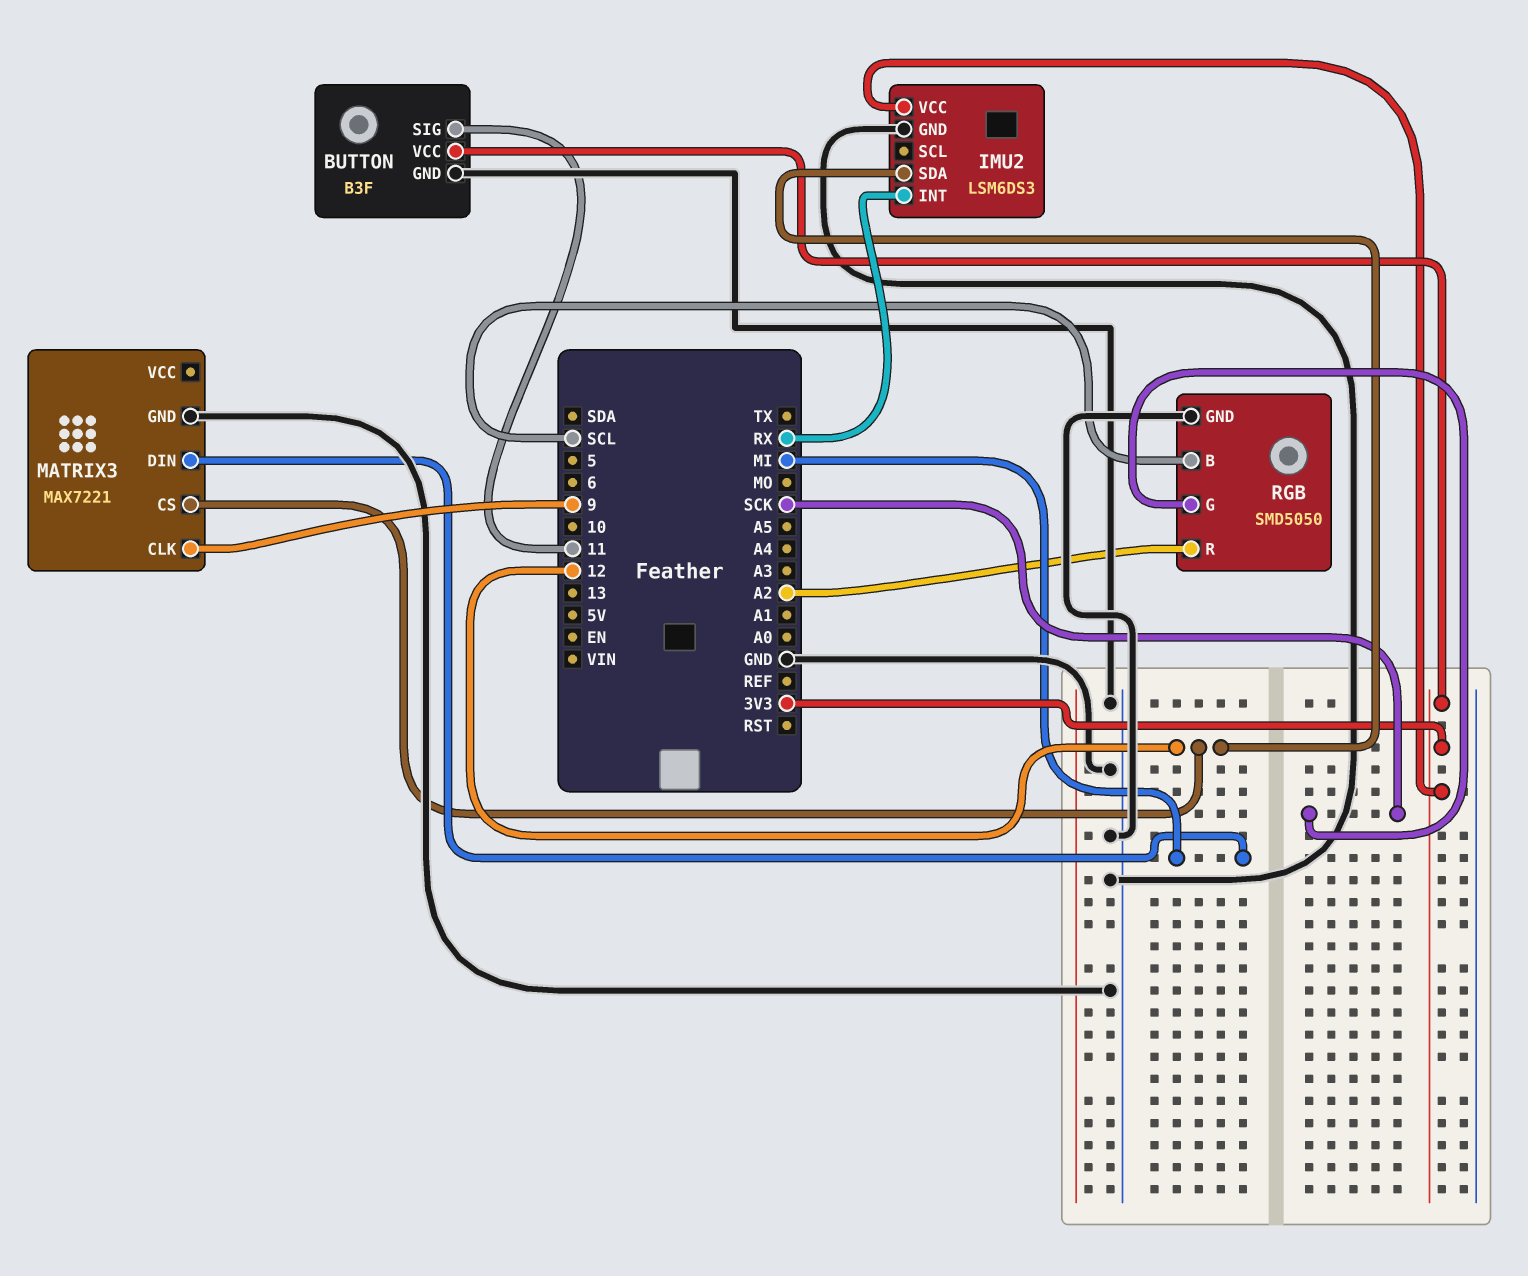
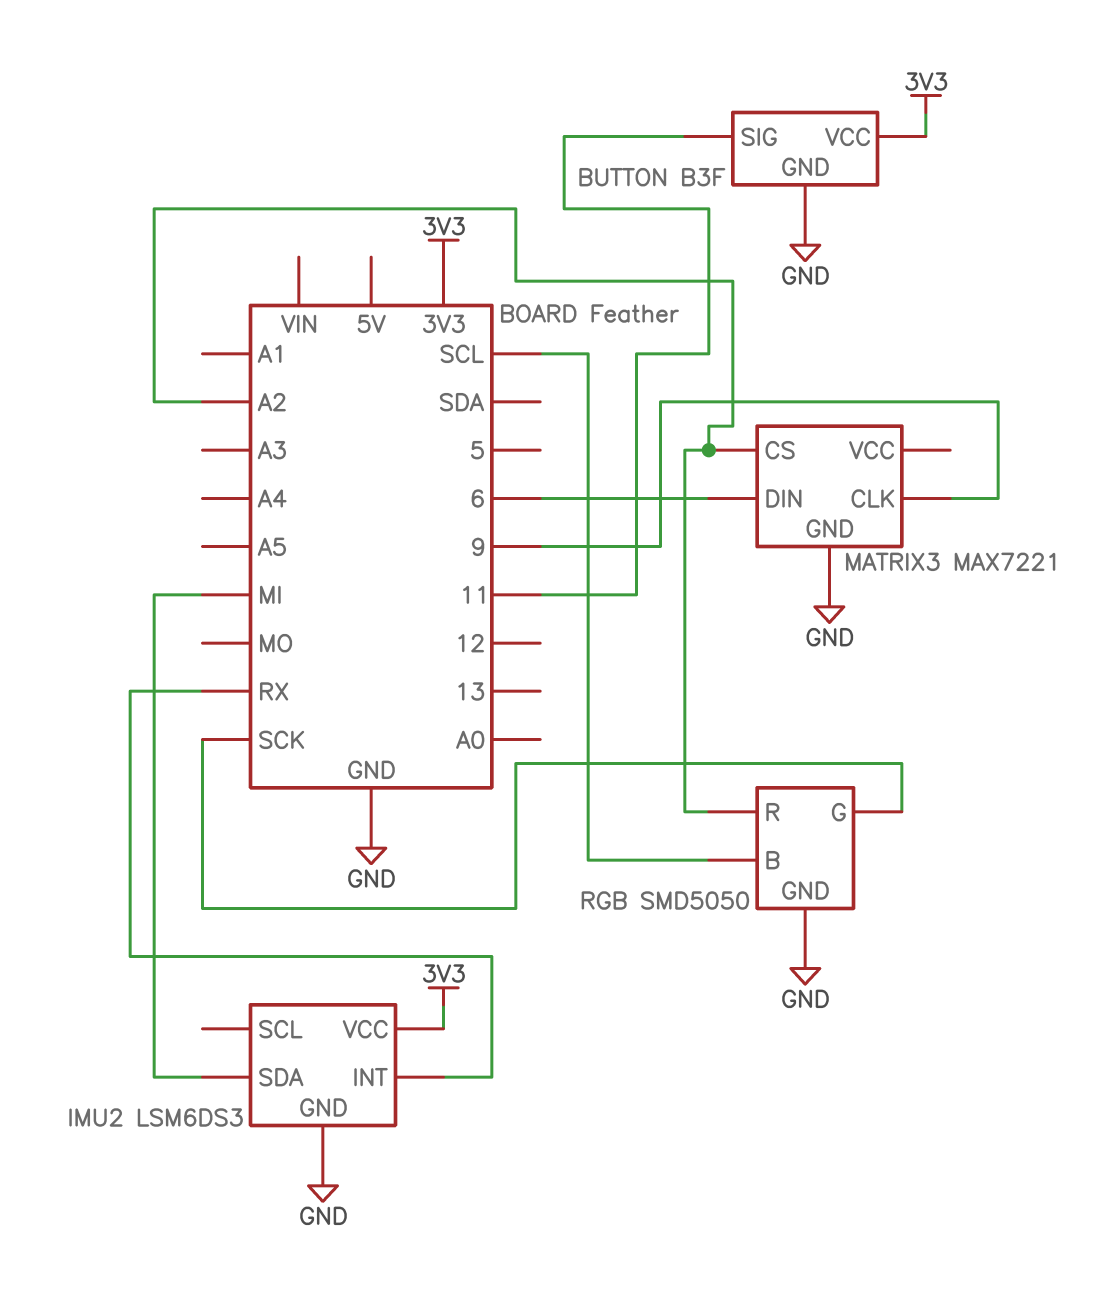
IMU2 pin SDA: 12 -> MI
MATRIX3 pin CS: 12 -> A2
MATRIX3 pin DIN: MI -> 6

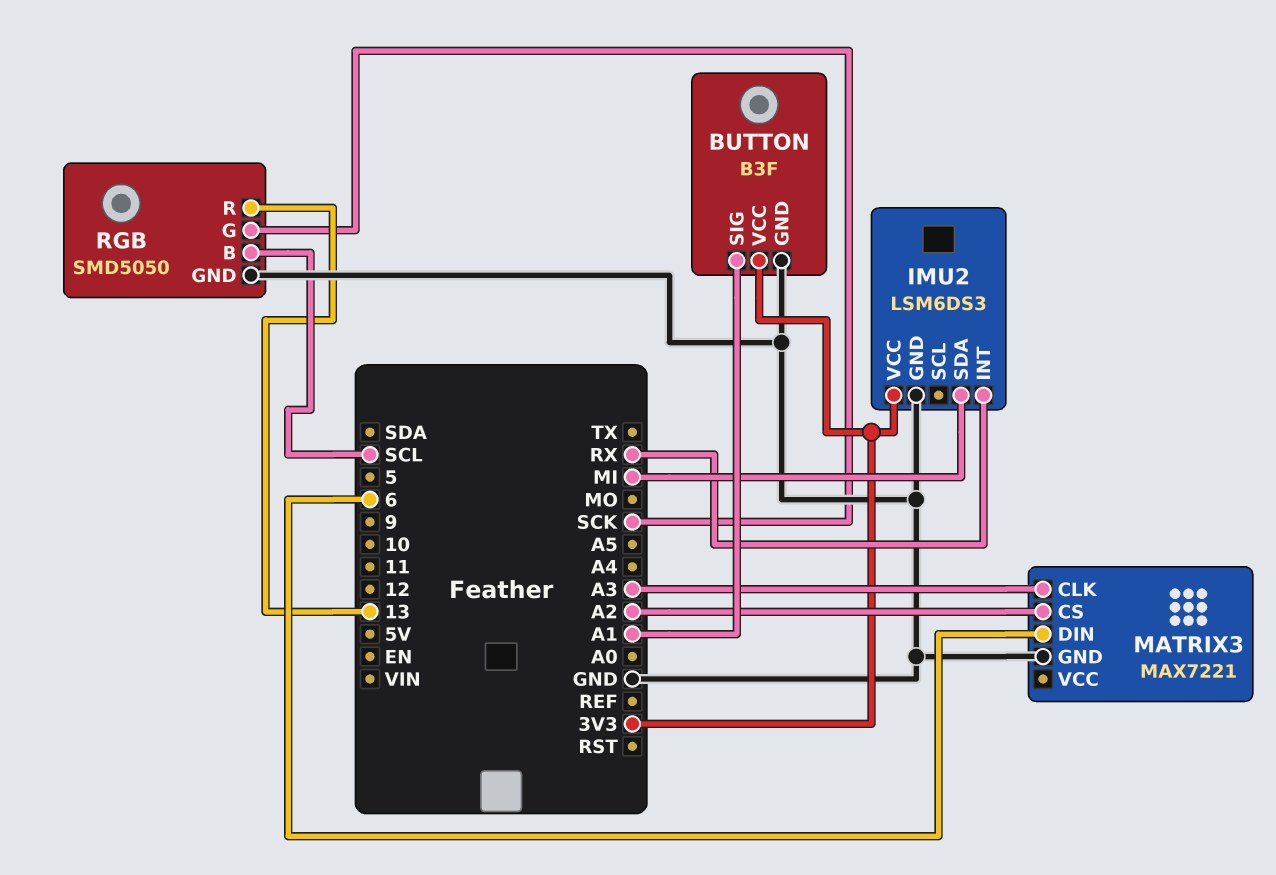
BUTTON pin SIG: 11 -> A1
MATRIX3 pin CLK: 9 -> A3
RGB pin R: A2 -> 13

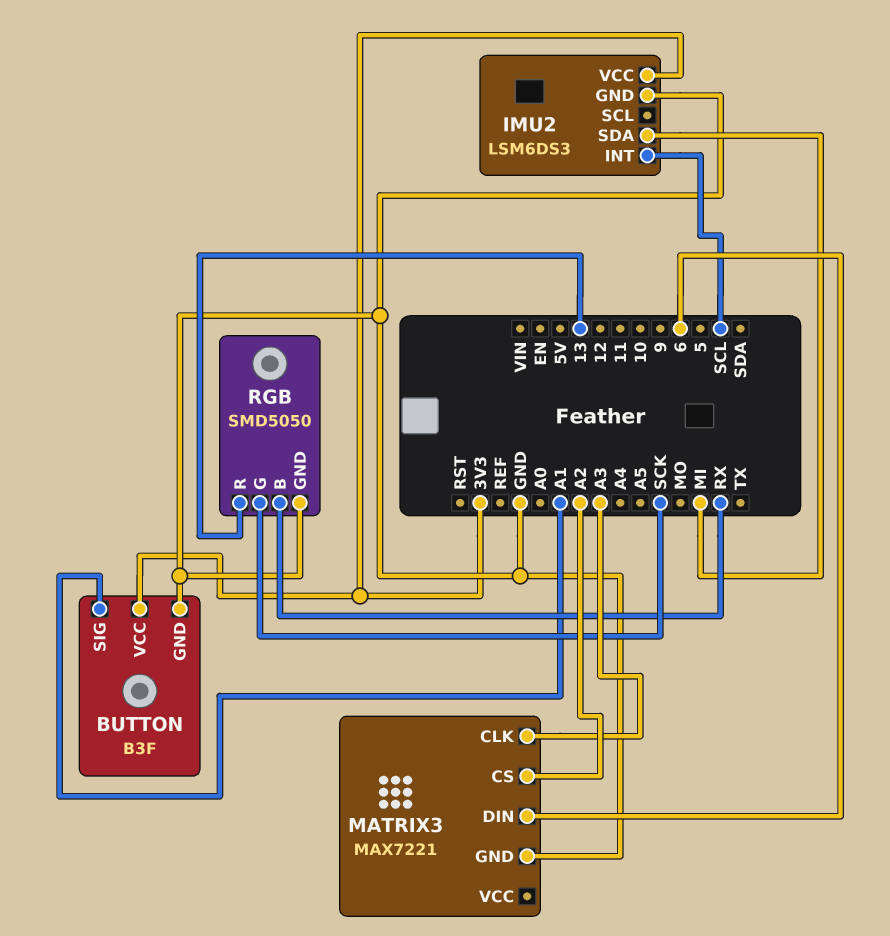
IMU2 pin INT: RX -> SCL
RGB pin B: SCL -> RX

